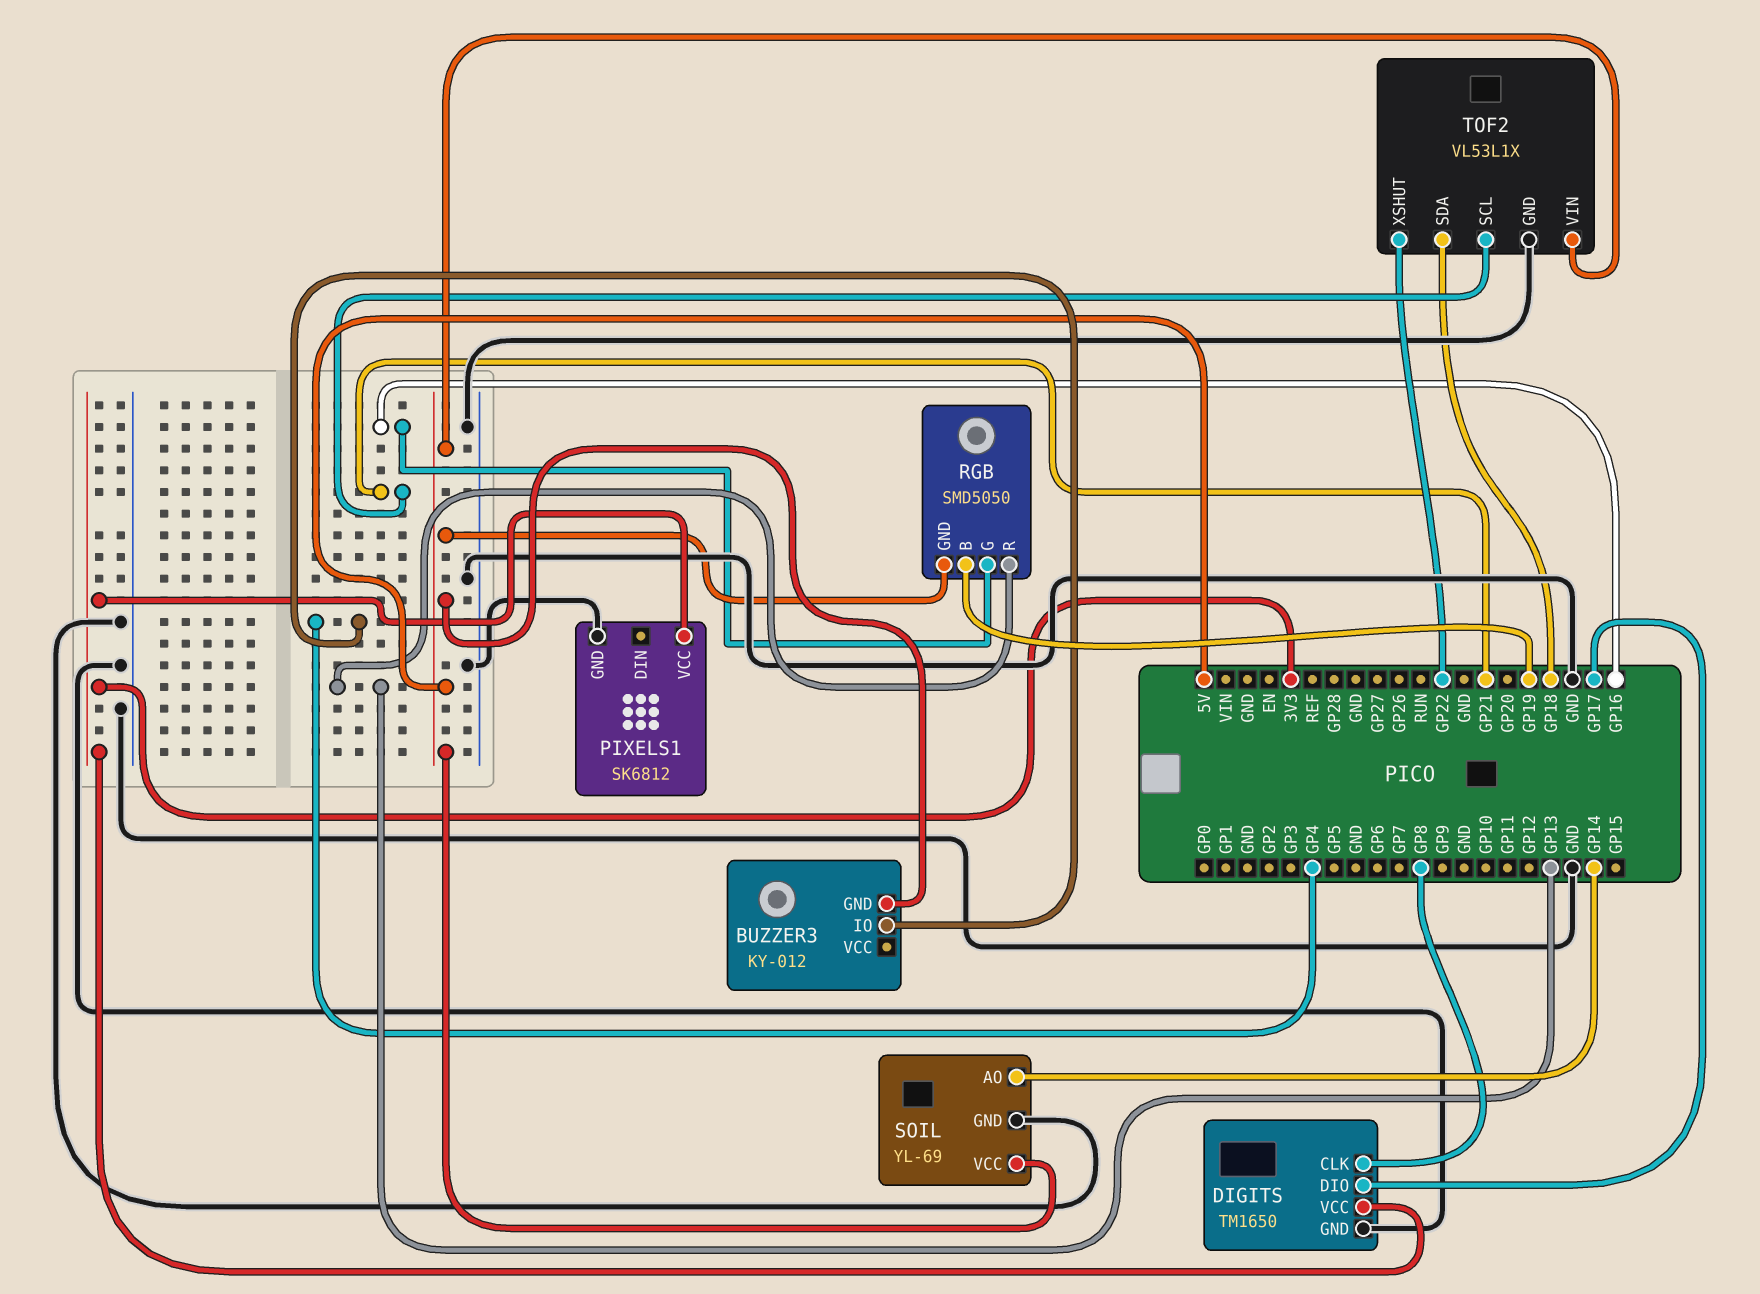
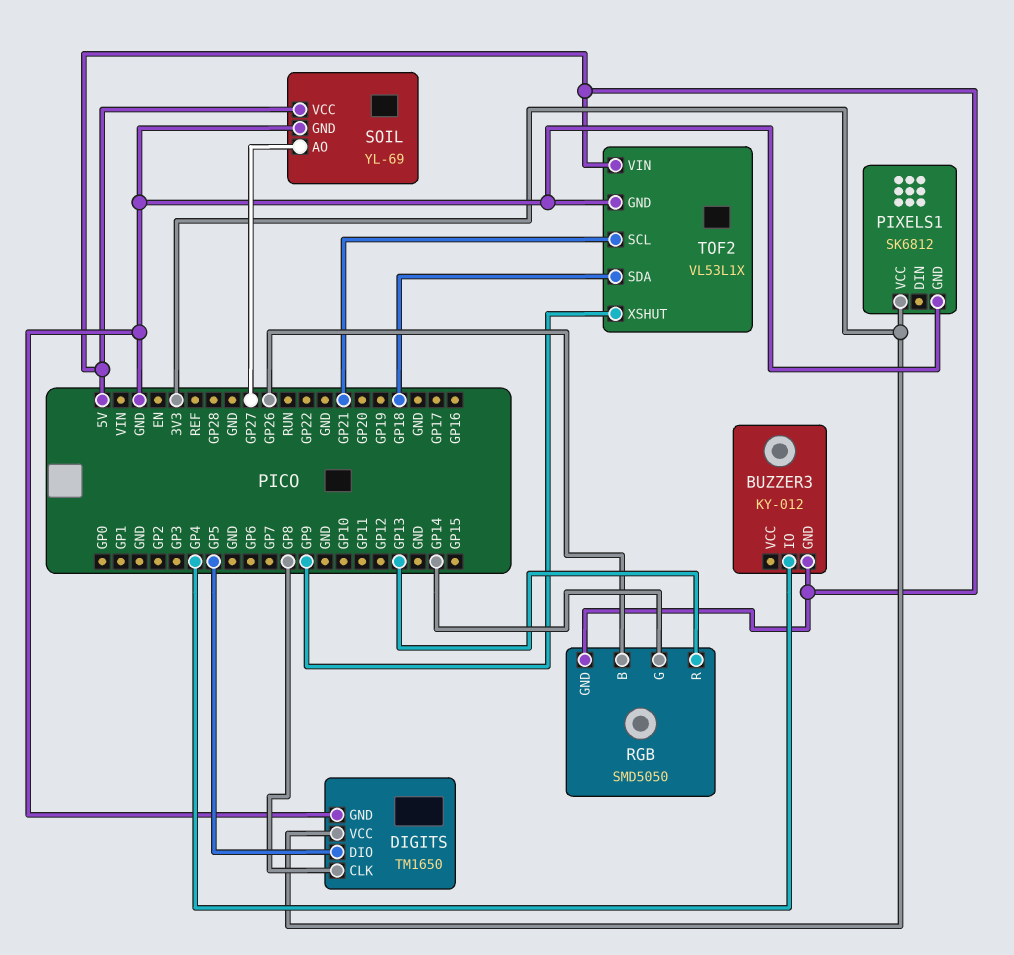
DIGITS pin DIO: GP17 -> GP5
RGB pin B: GP19 -> GP26
RGB pin G: GP16 -> GP14
SOIL pin AO: GP14 -> GP27
TOF2 pin XSHUT: GP22 -> GP9

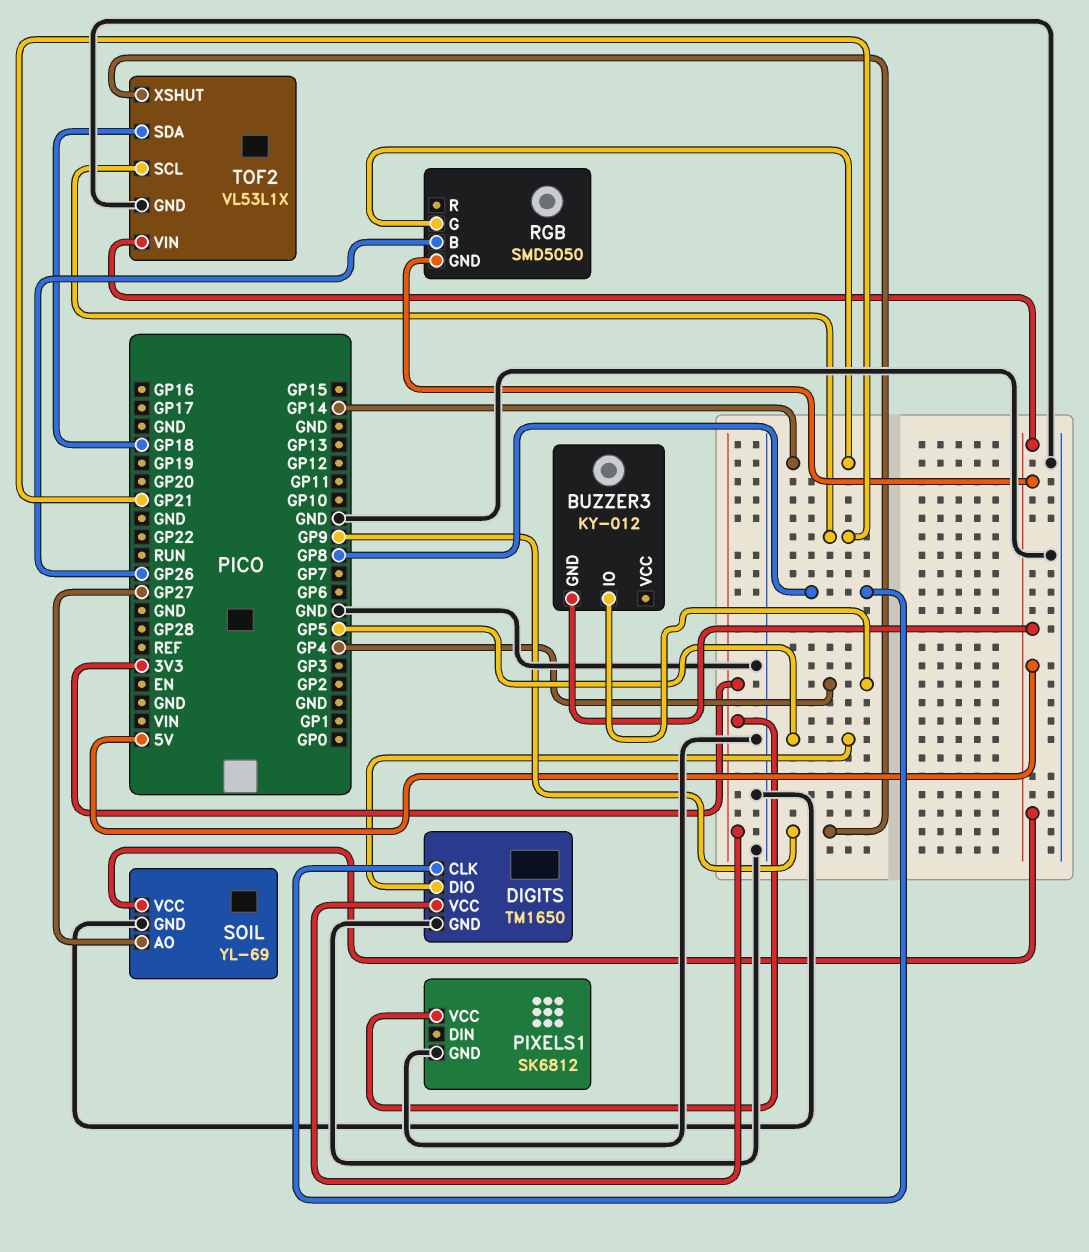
RGB pin R: GP13 -> none

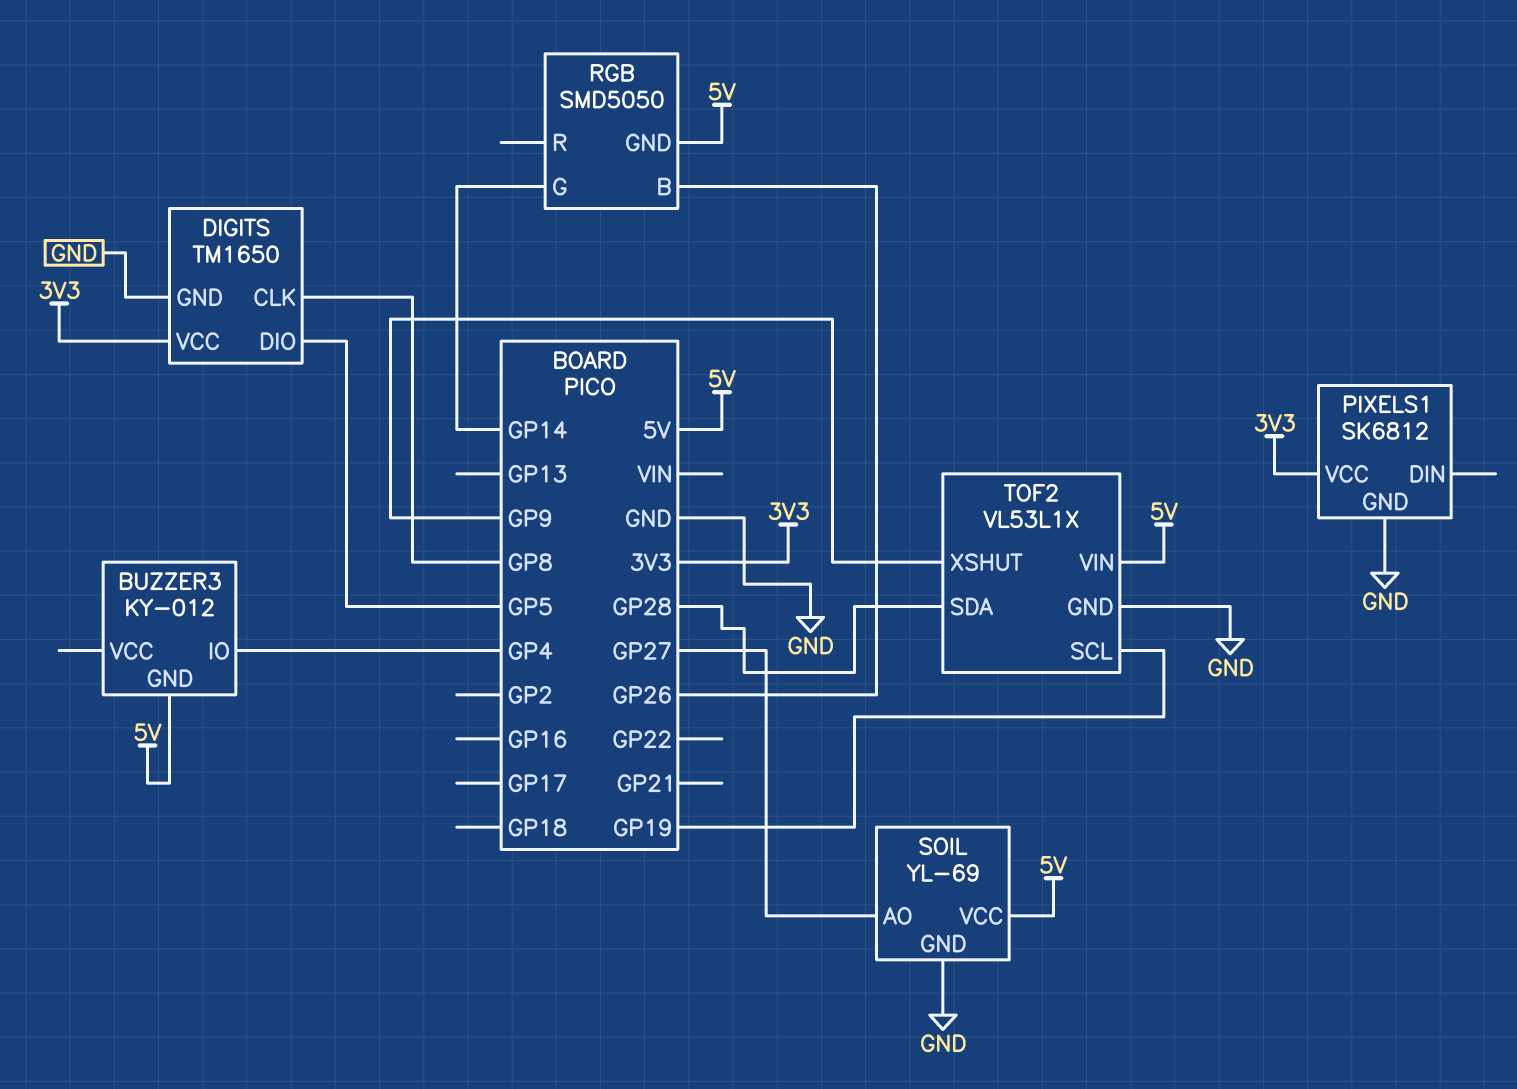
TOF2 pin SCL: GP21 -> GP19
TOF2 pin SDA: GP18 -> GP28

